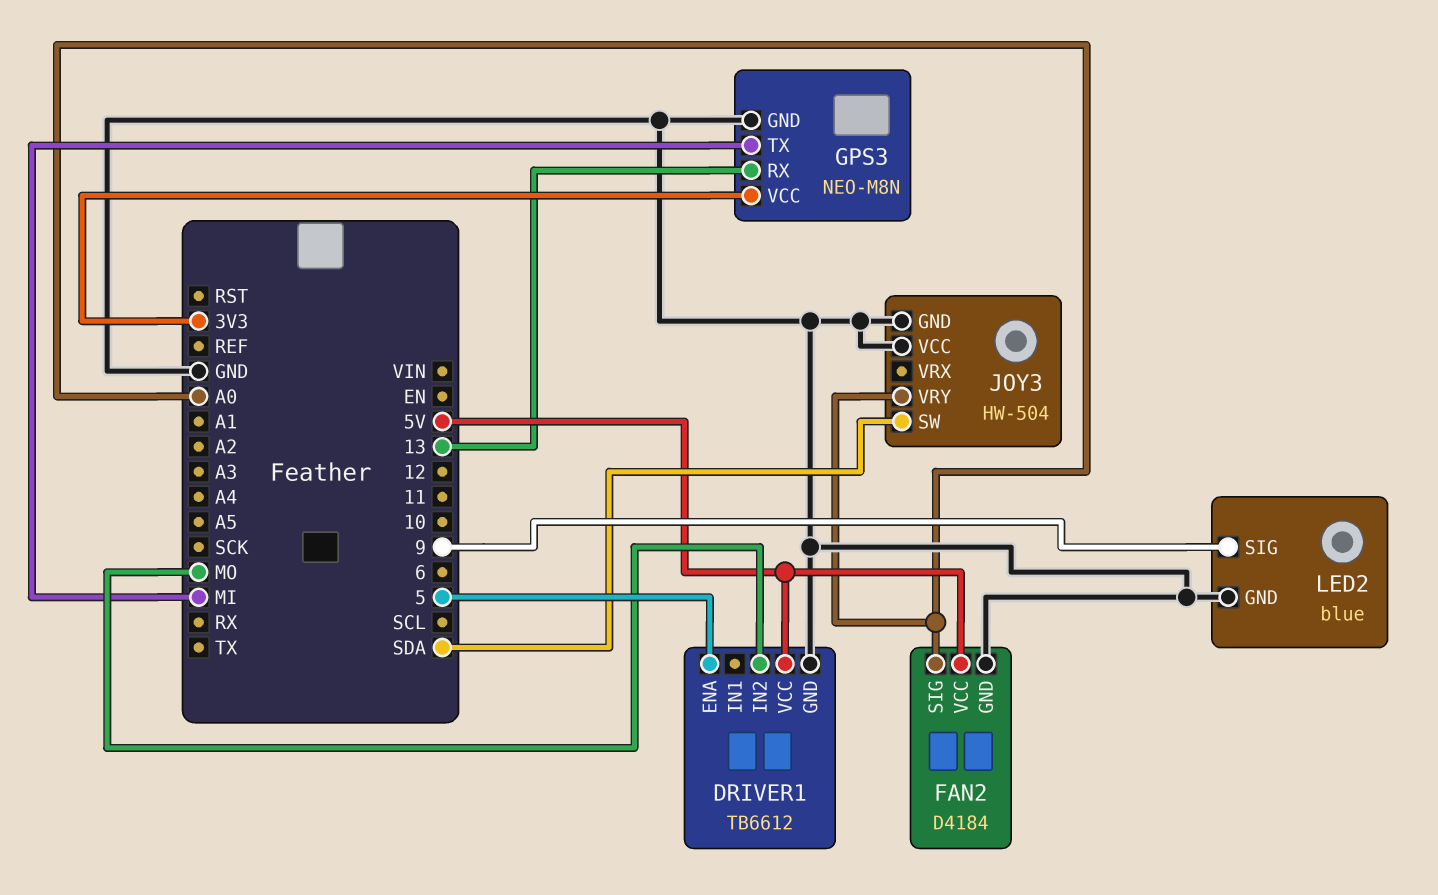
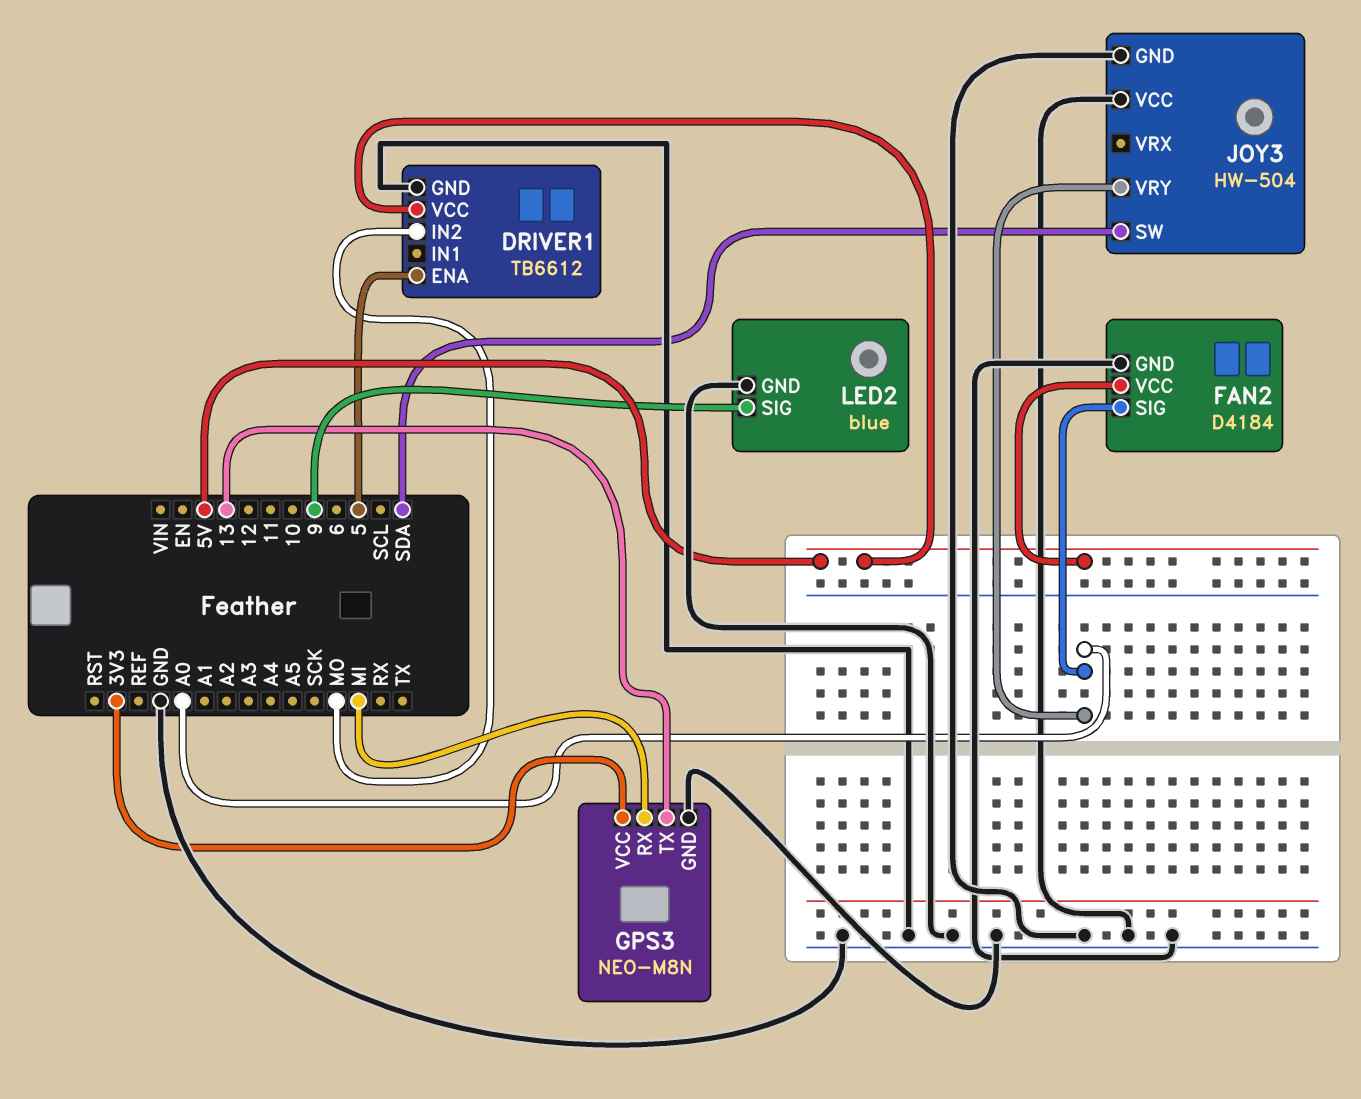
GPS3 pin RX: 13 -> MI
GPS3 pin TX: MI -> 13

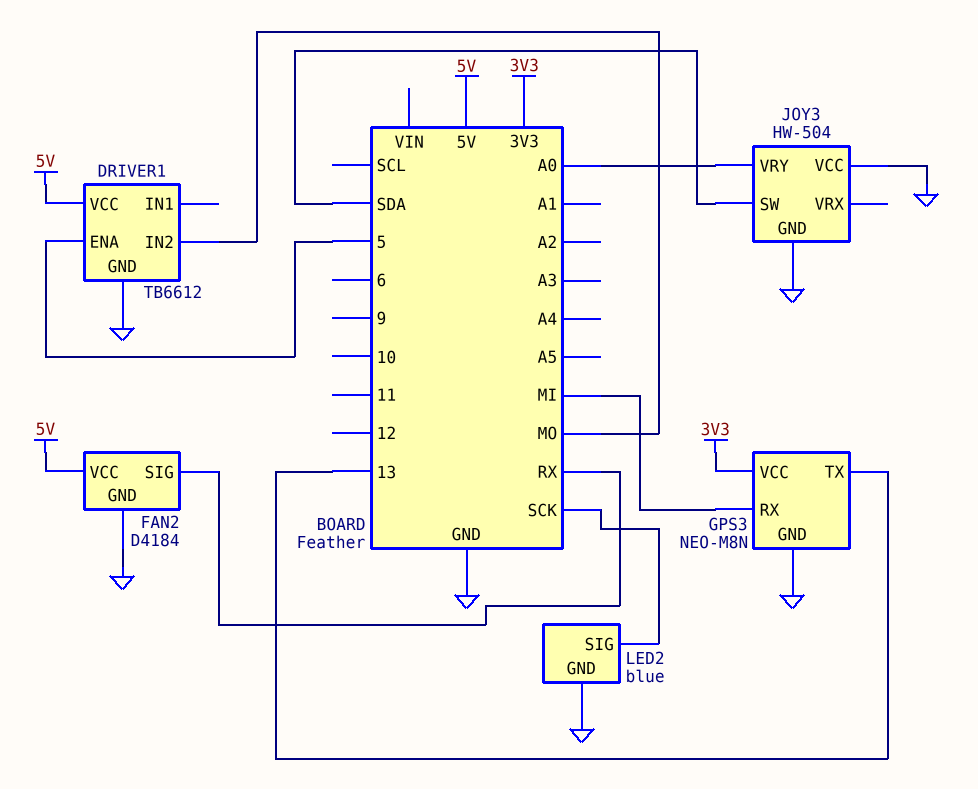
FAN2 pin SIG: A0 -> RX
LED2 pin SIG: 9 -> SCK

